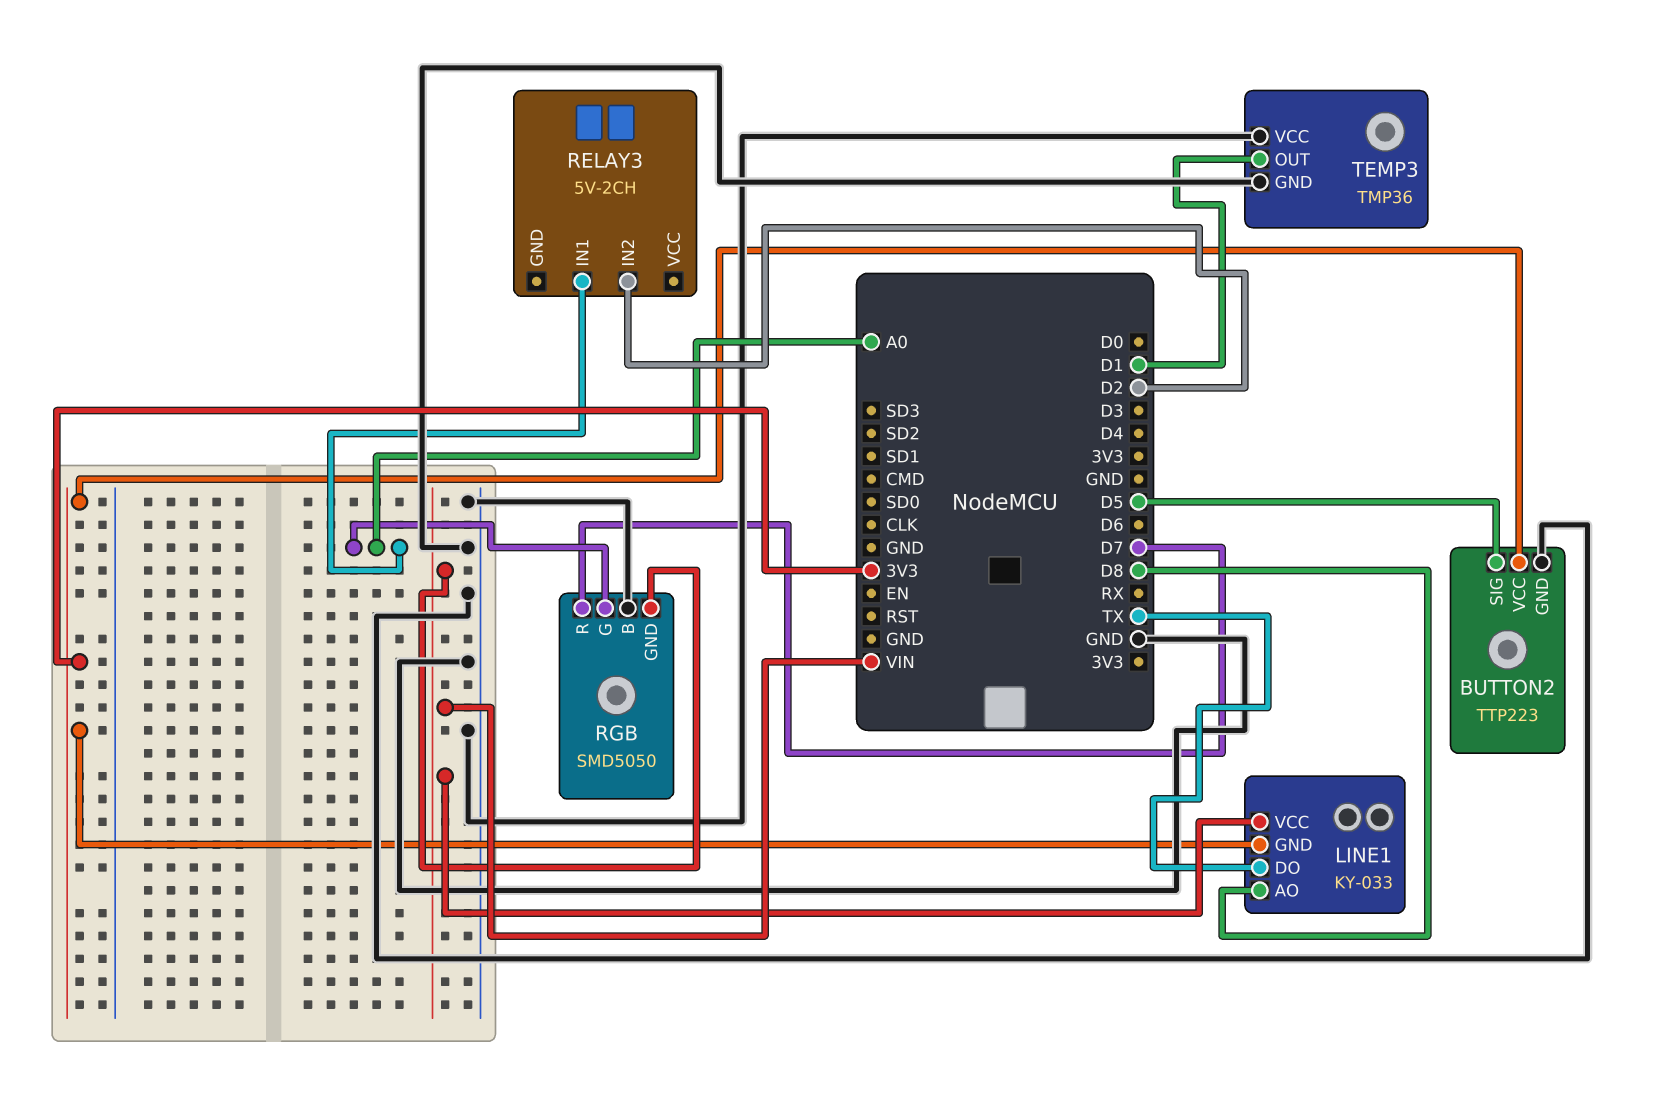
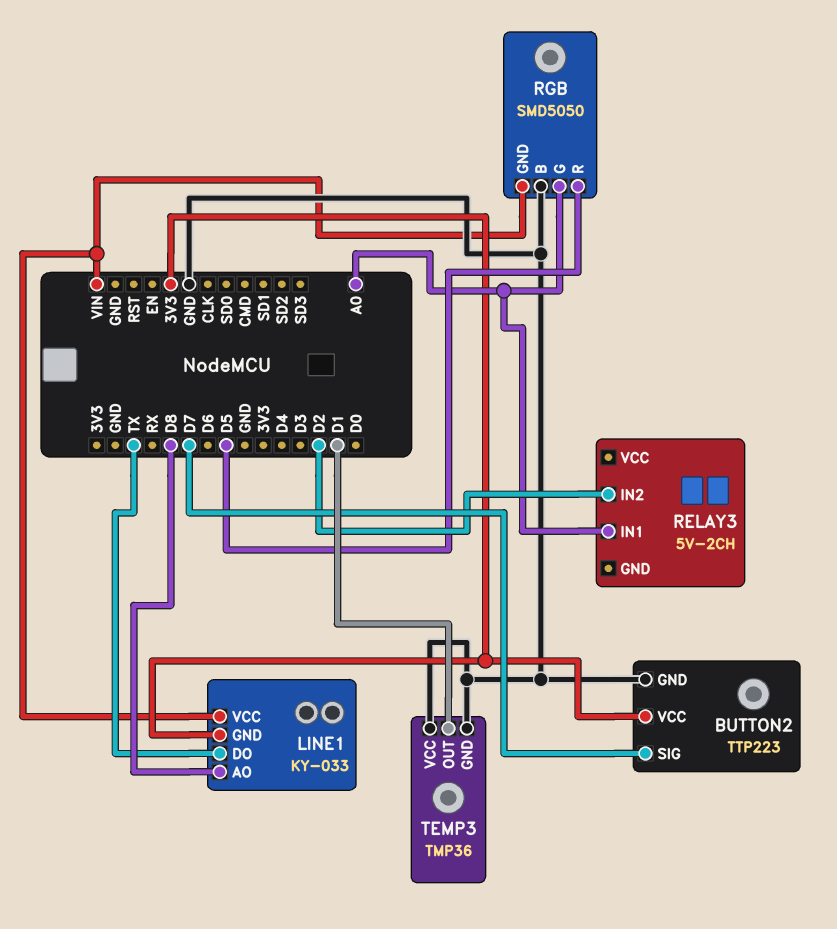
BUTTON2 pin SIG: D5 -> D7
RGB pin R: D7 -> D5

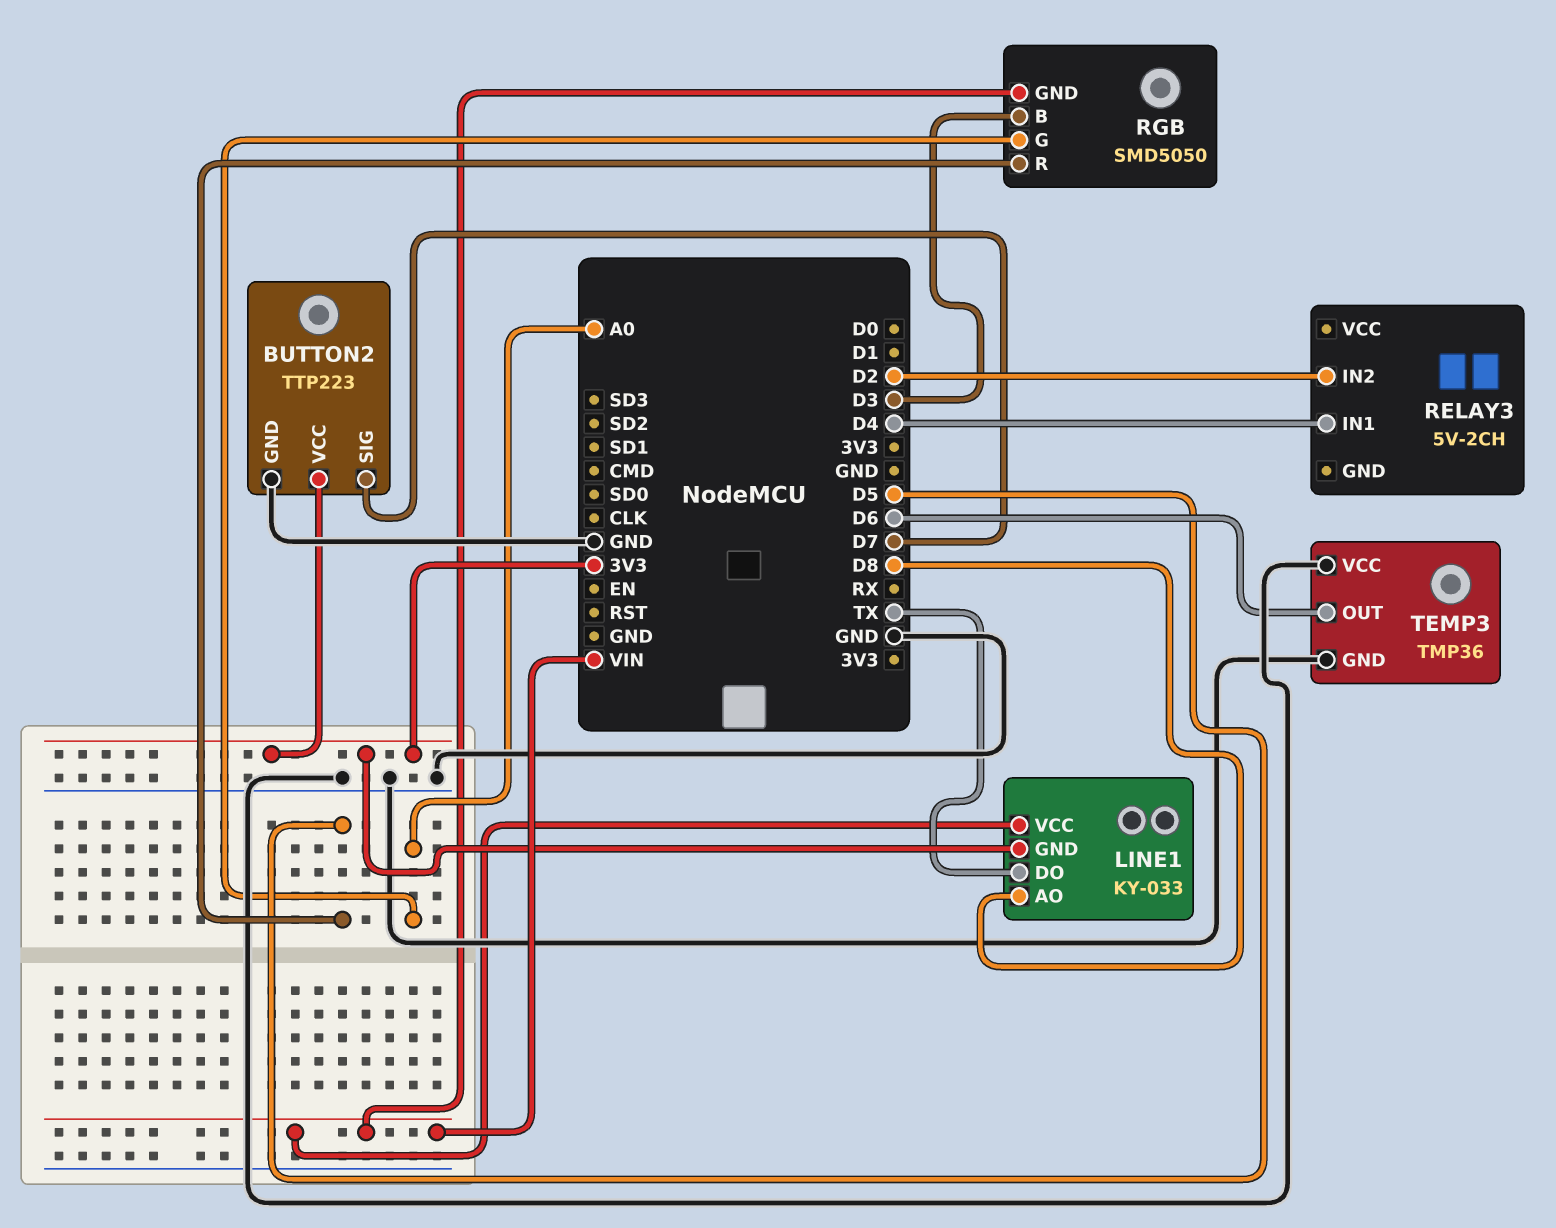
RELAY3 pin IN1: A0 -> D4
RGB pin B: GND -> D3
TEMP3 pin OUT: D1 -> D6

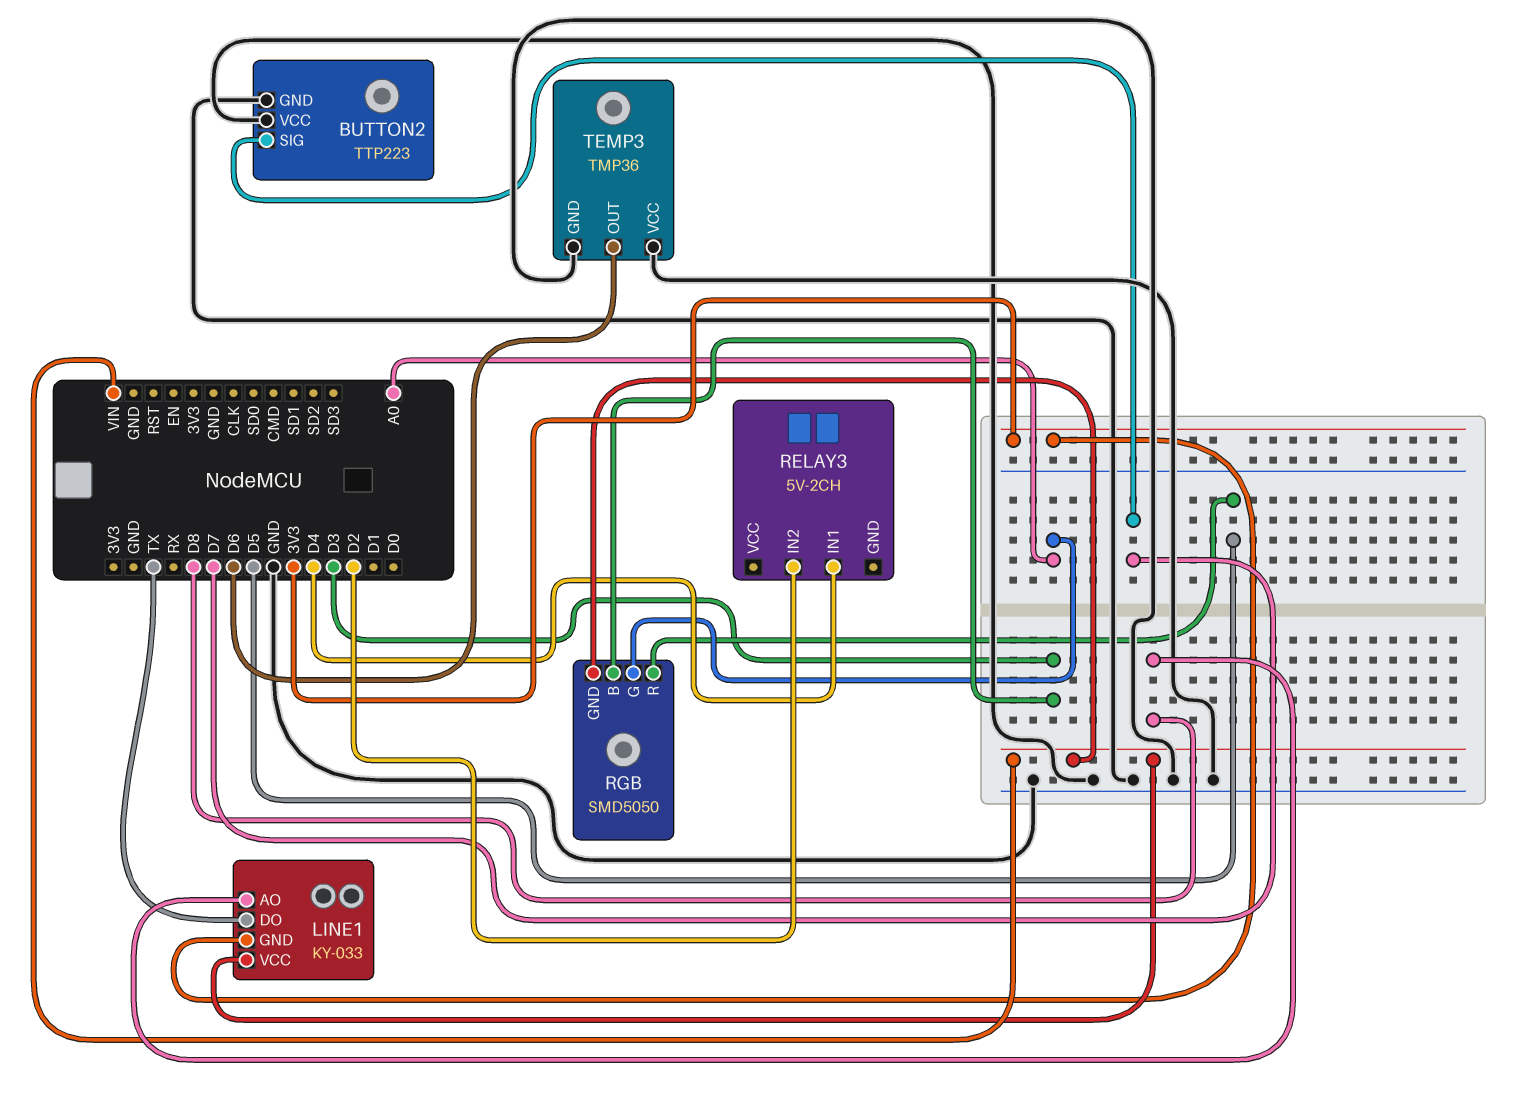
BUTTON2 pin VCC: 3V3 -> GND

